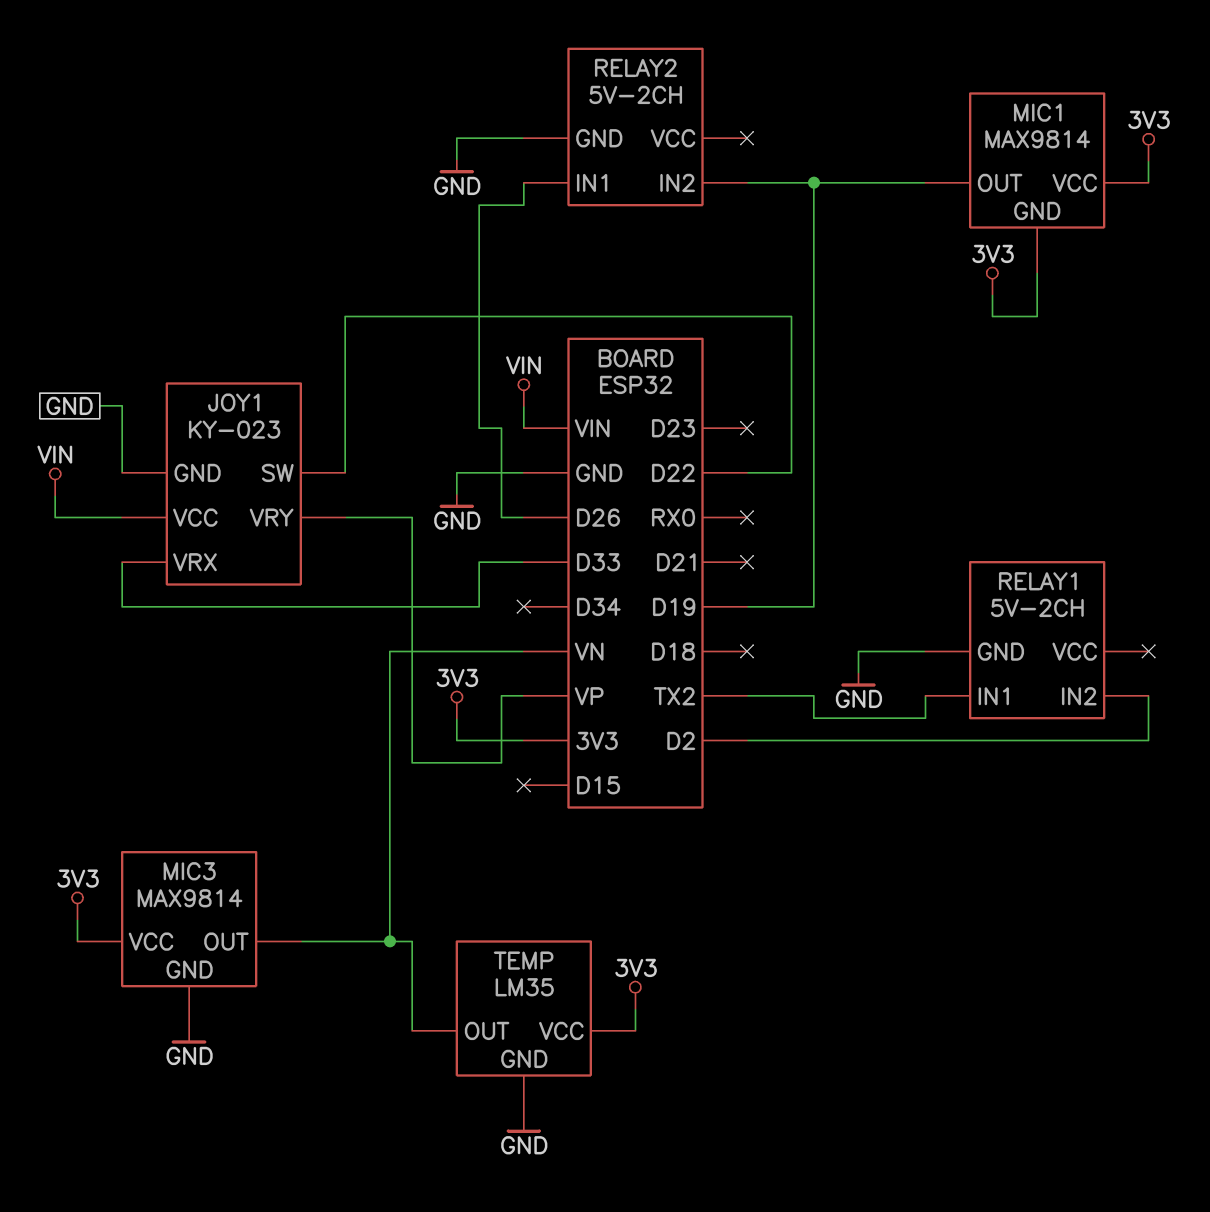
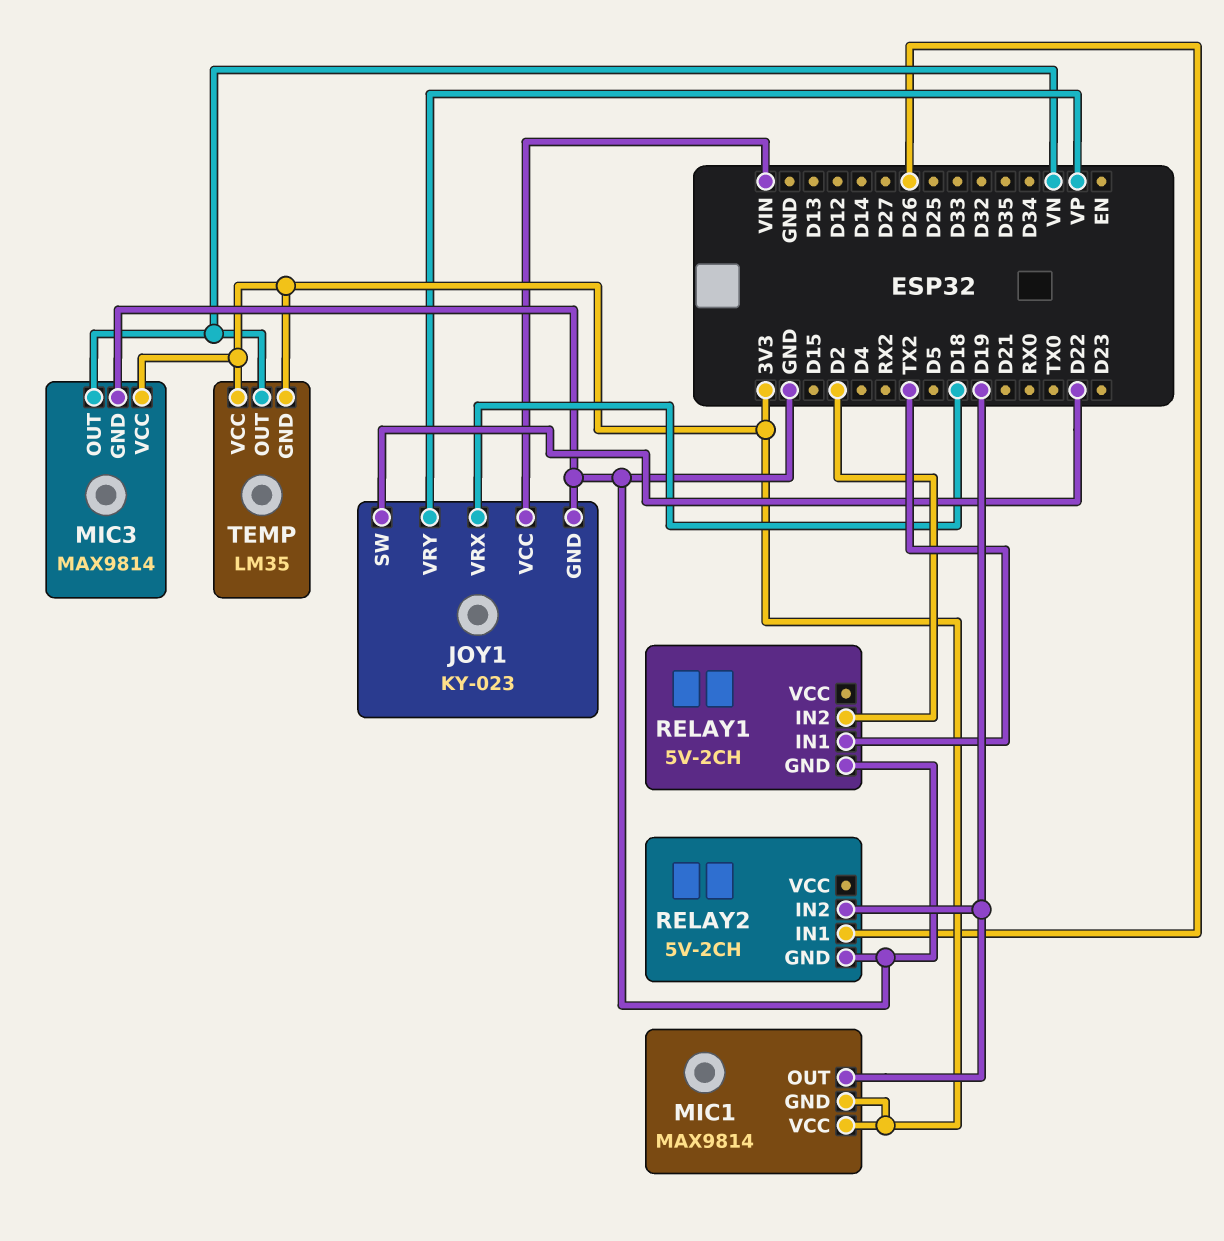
JOY1 pin VRX: D33 -> D18
TEMP pin GND: GND -> 3V3

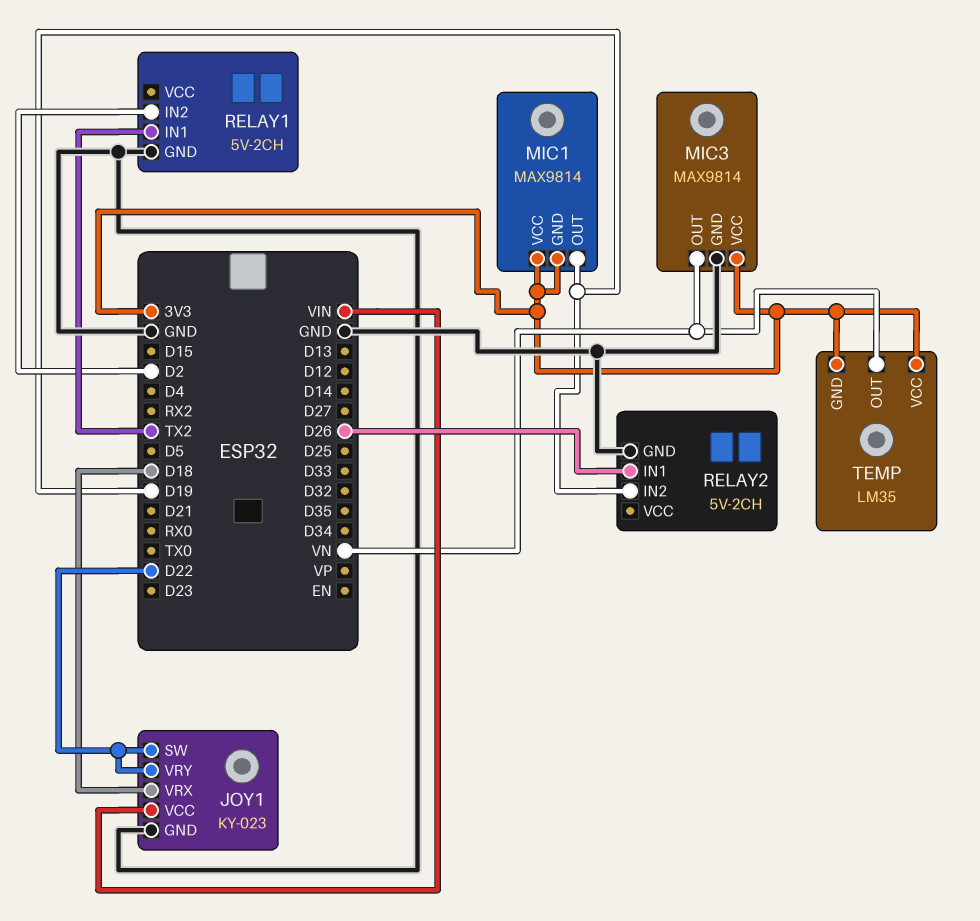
JOY1 pin VRY: VP -> D22

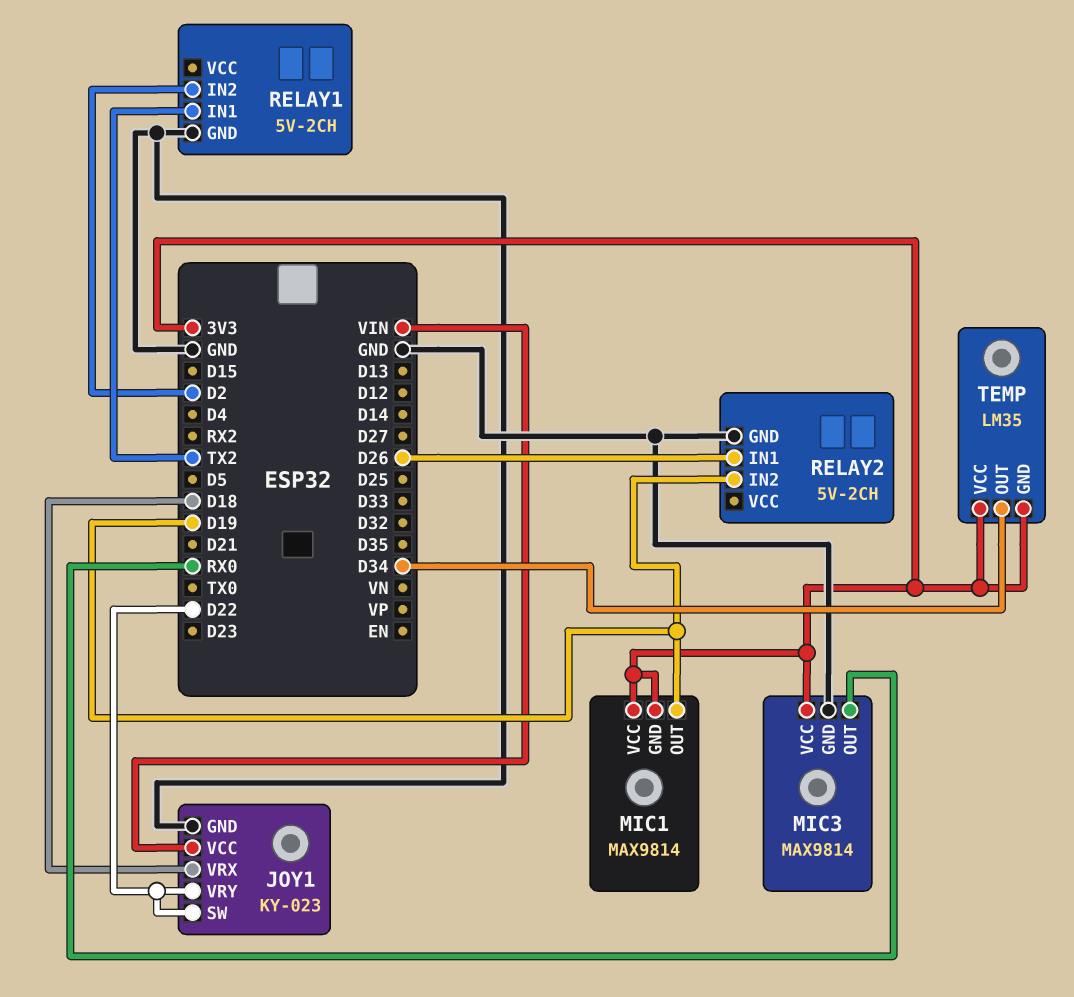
MIC3 pin OUT: VN -> RX0
TEMP pin OUT: VN -> D34

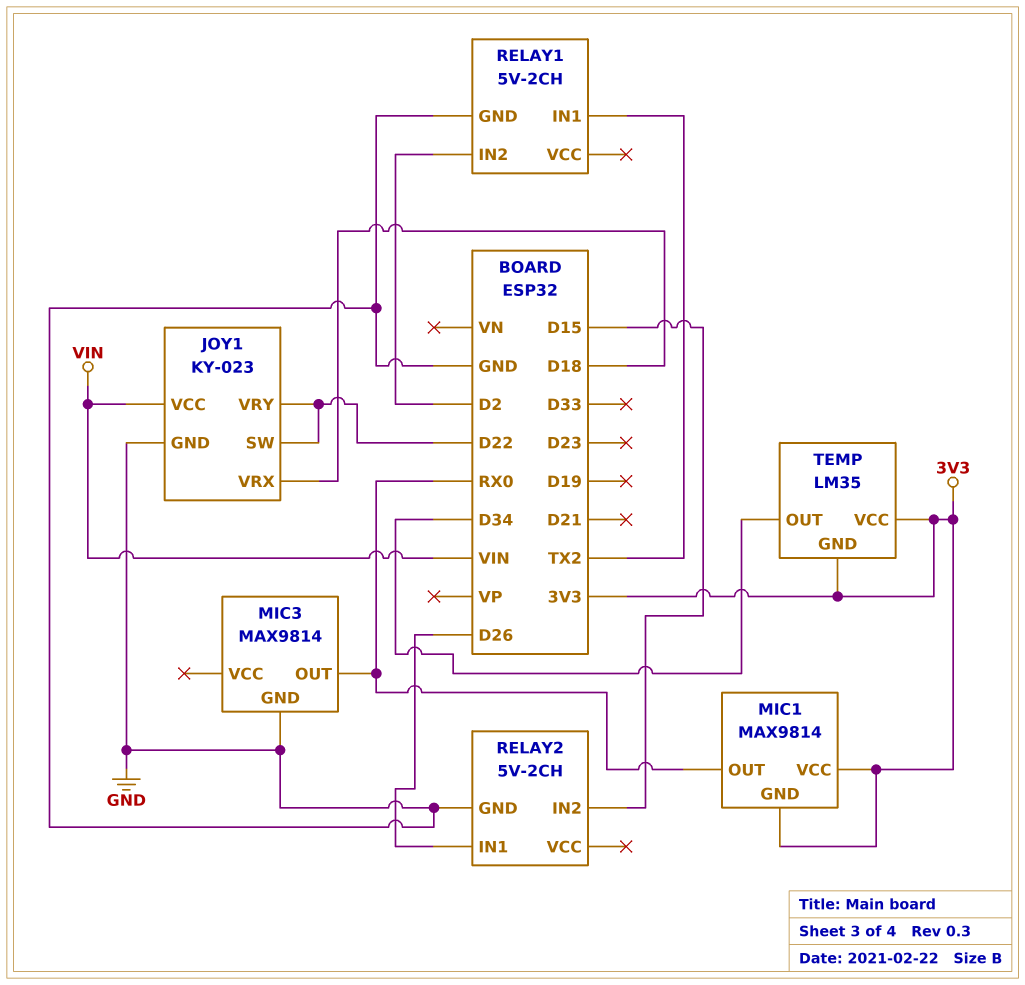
MIC1 pin OUT: D19 -> RX0
MIC3 pin VCC: 3V3 -> none
RELAY2 pin IN2: D19 -> D15

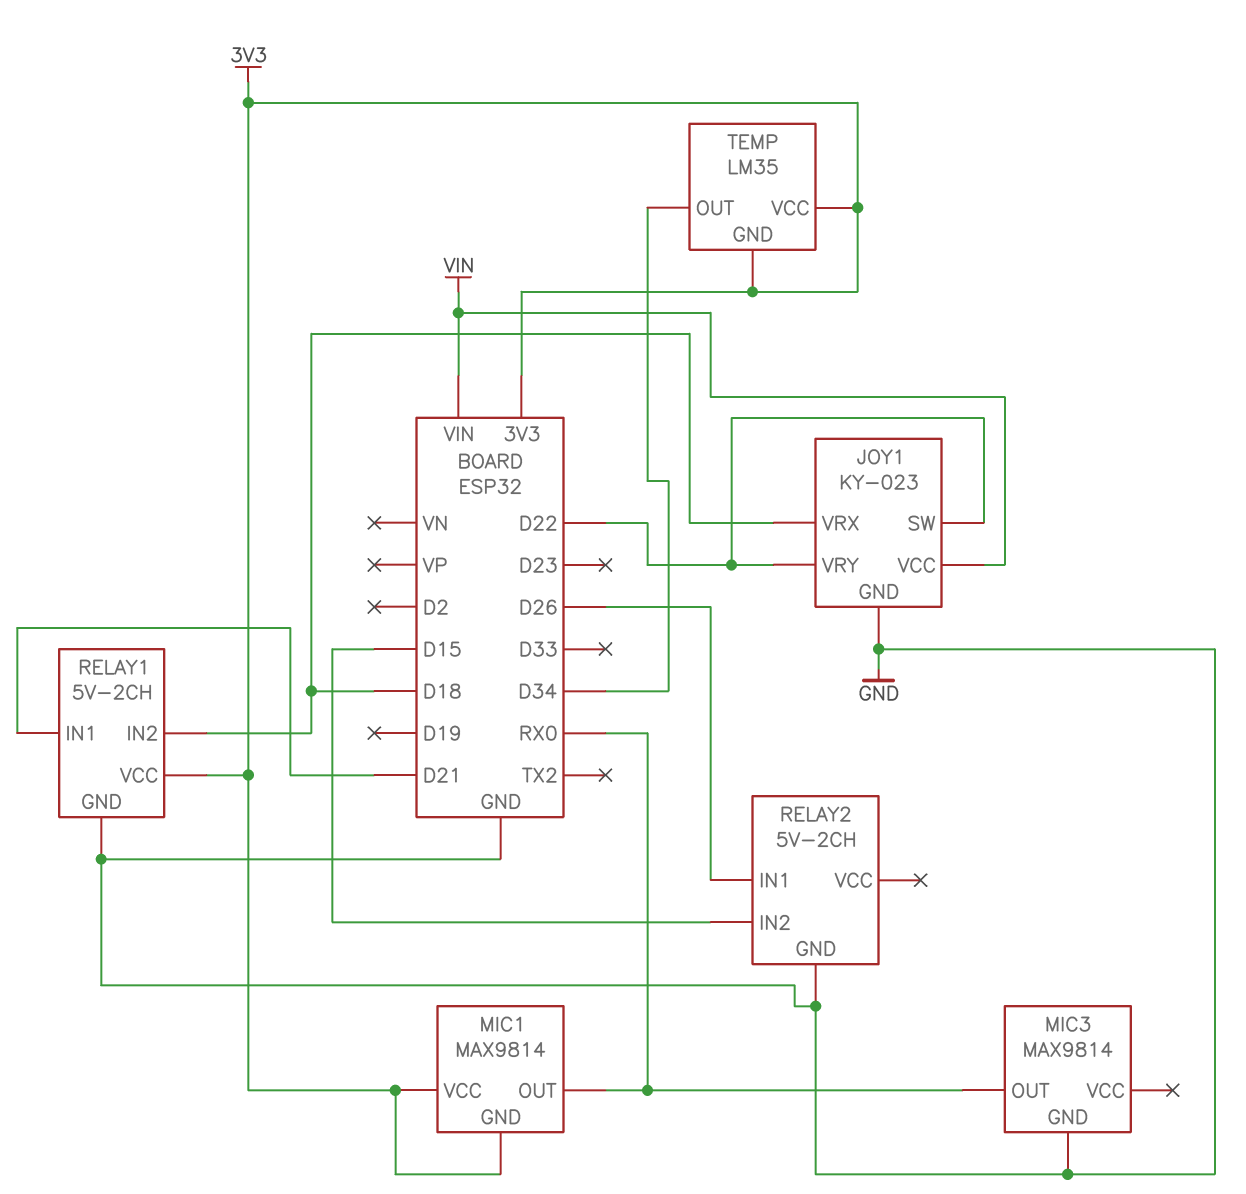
RELAY1 pin IN1: TX2 -> D21
RELAY1 pin IN2: D2 -> D18
RELAY1 pin VCC: none -> 3V3

